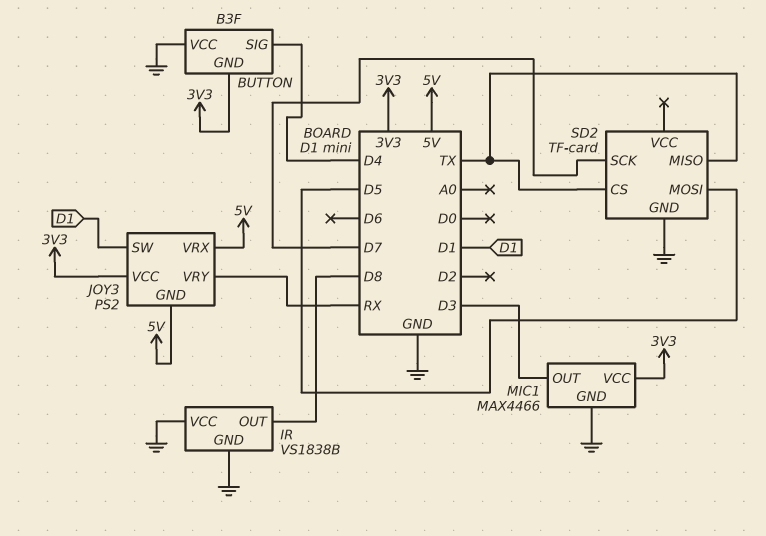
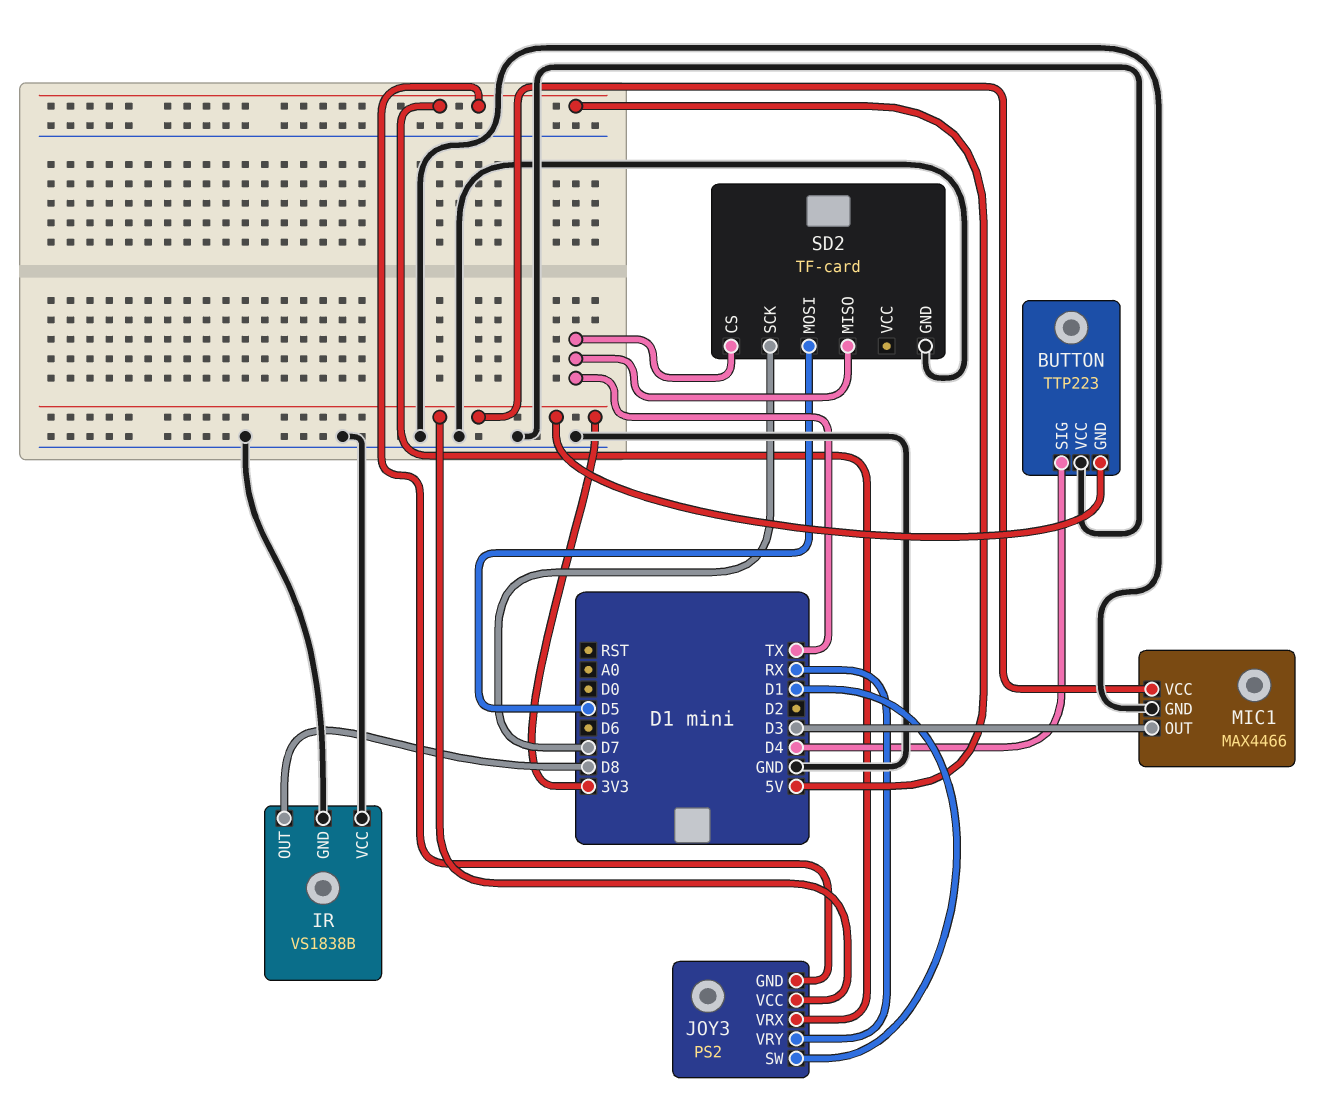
BUTTON: B3F -> TTP223

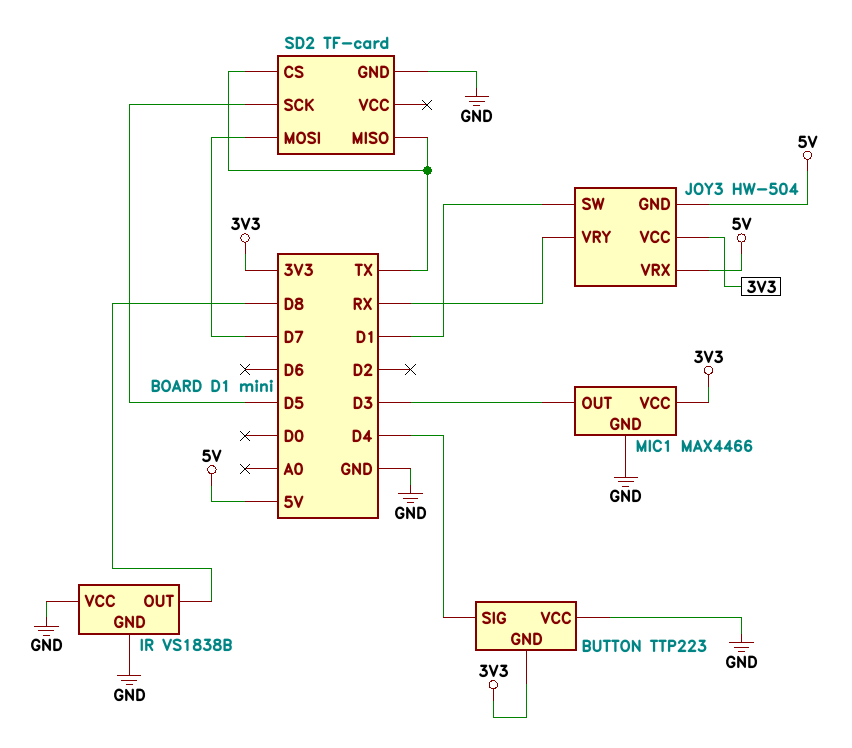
JOY3: PS2 -> HW-504
SD2 pin MOSI: D5 -> D7
SD2 pin SCK: D7 -> D5

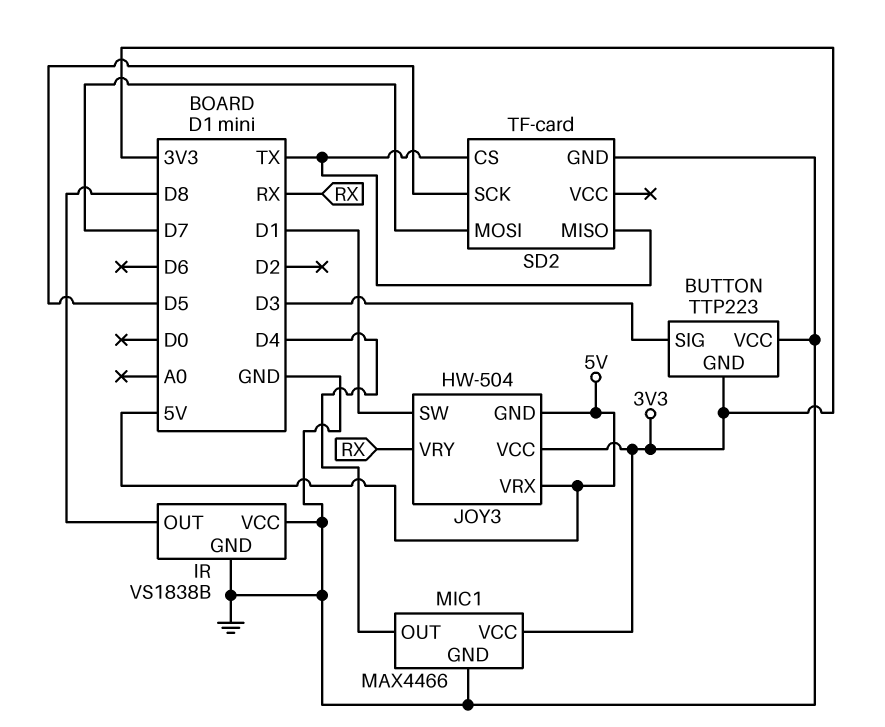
BUTTON pin SIG: D4 -> D3
MIC1 pin OUT: D3 -> D4

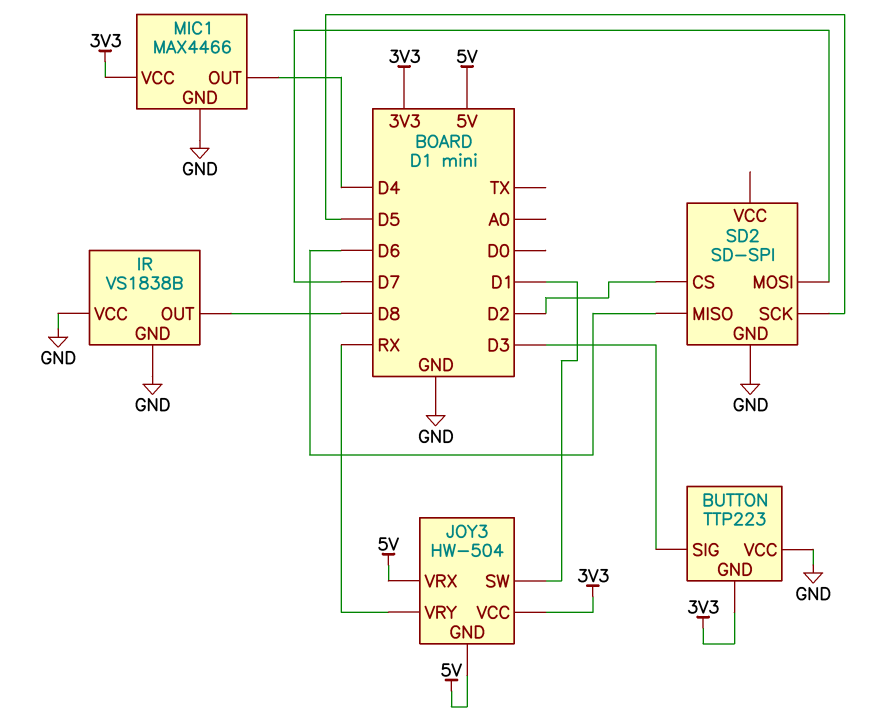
SD2: TF-card -> SD-SPI
SD2 pin CS: TX -> D2
SD2 pin MISO: TX -> D6

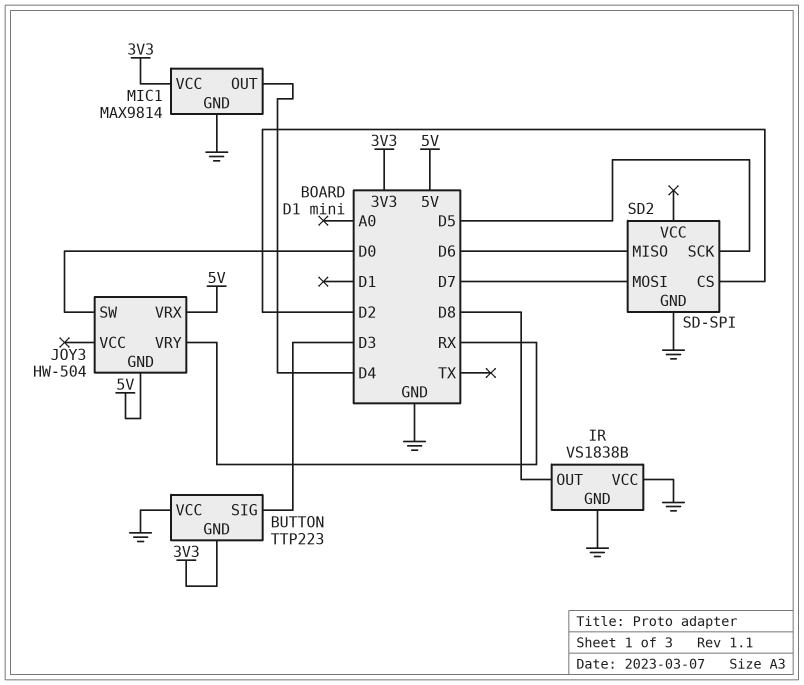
JOY3 pin SW: D1 -> D0
JOY3 pin VCC: 3V3 -> none
MIC1: MAX4466 -> MAX9814

